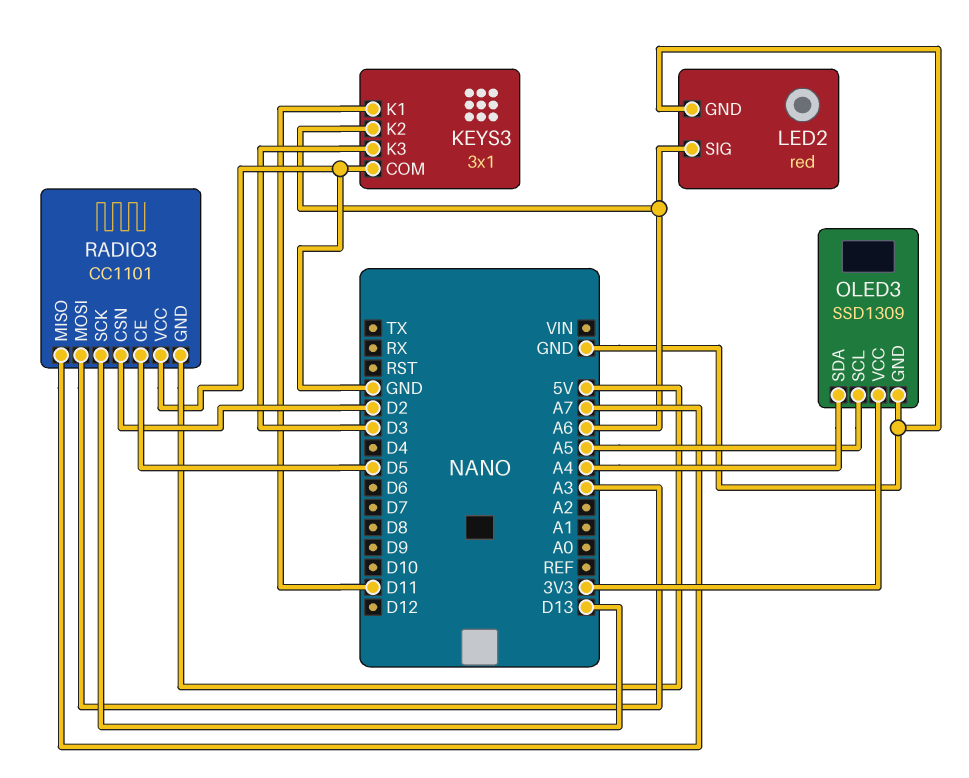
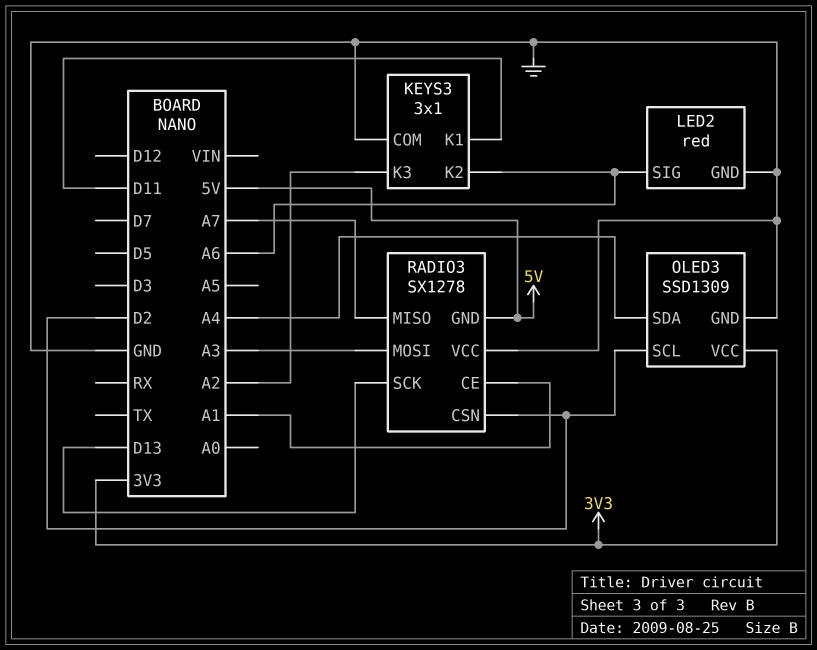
KEYS3 pin K3: D3 -> A2
OLED3 pin SCL: A5 -> D2
RADIO3: CC1101 -> SX1278
RADIO3 pin CE: D5 -> A1

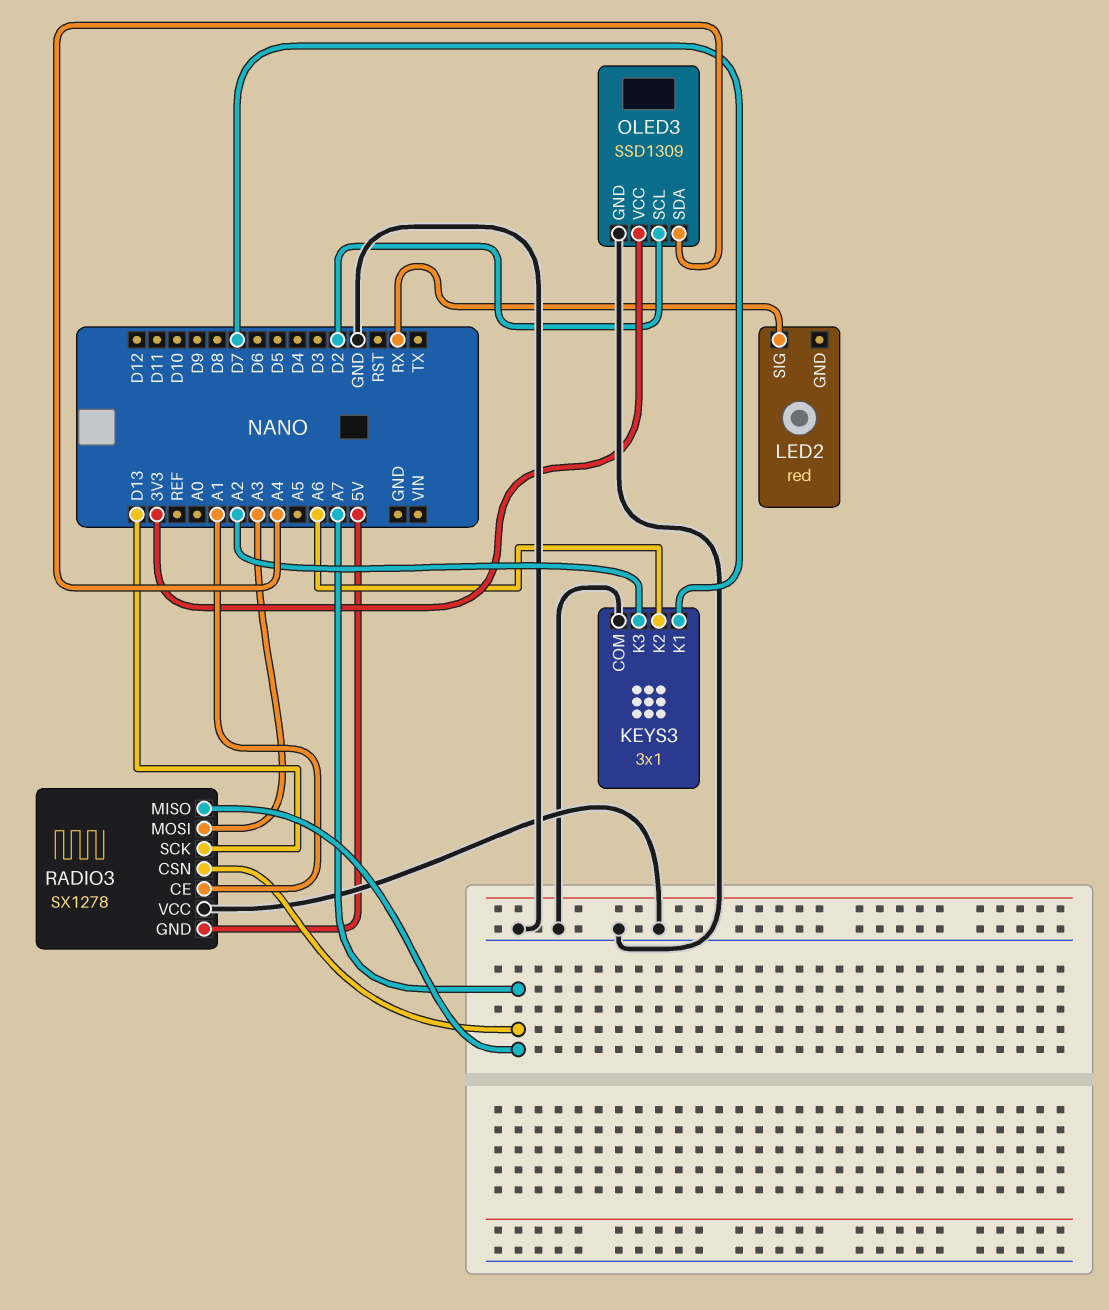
KEYS3 pin K1: D11 -> D7
LED2 pin GND: GND -> none
LED2 pin SIG: A6 -> RX
RADIO3 pin CSN: D2 -> A7

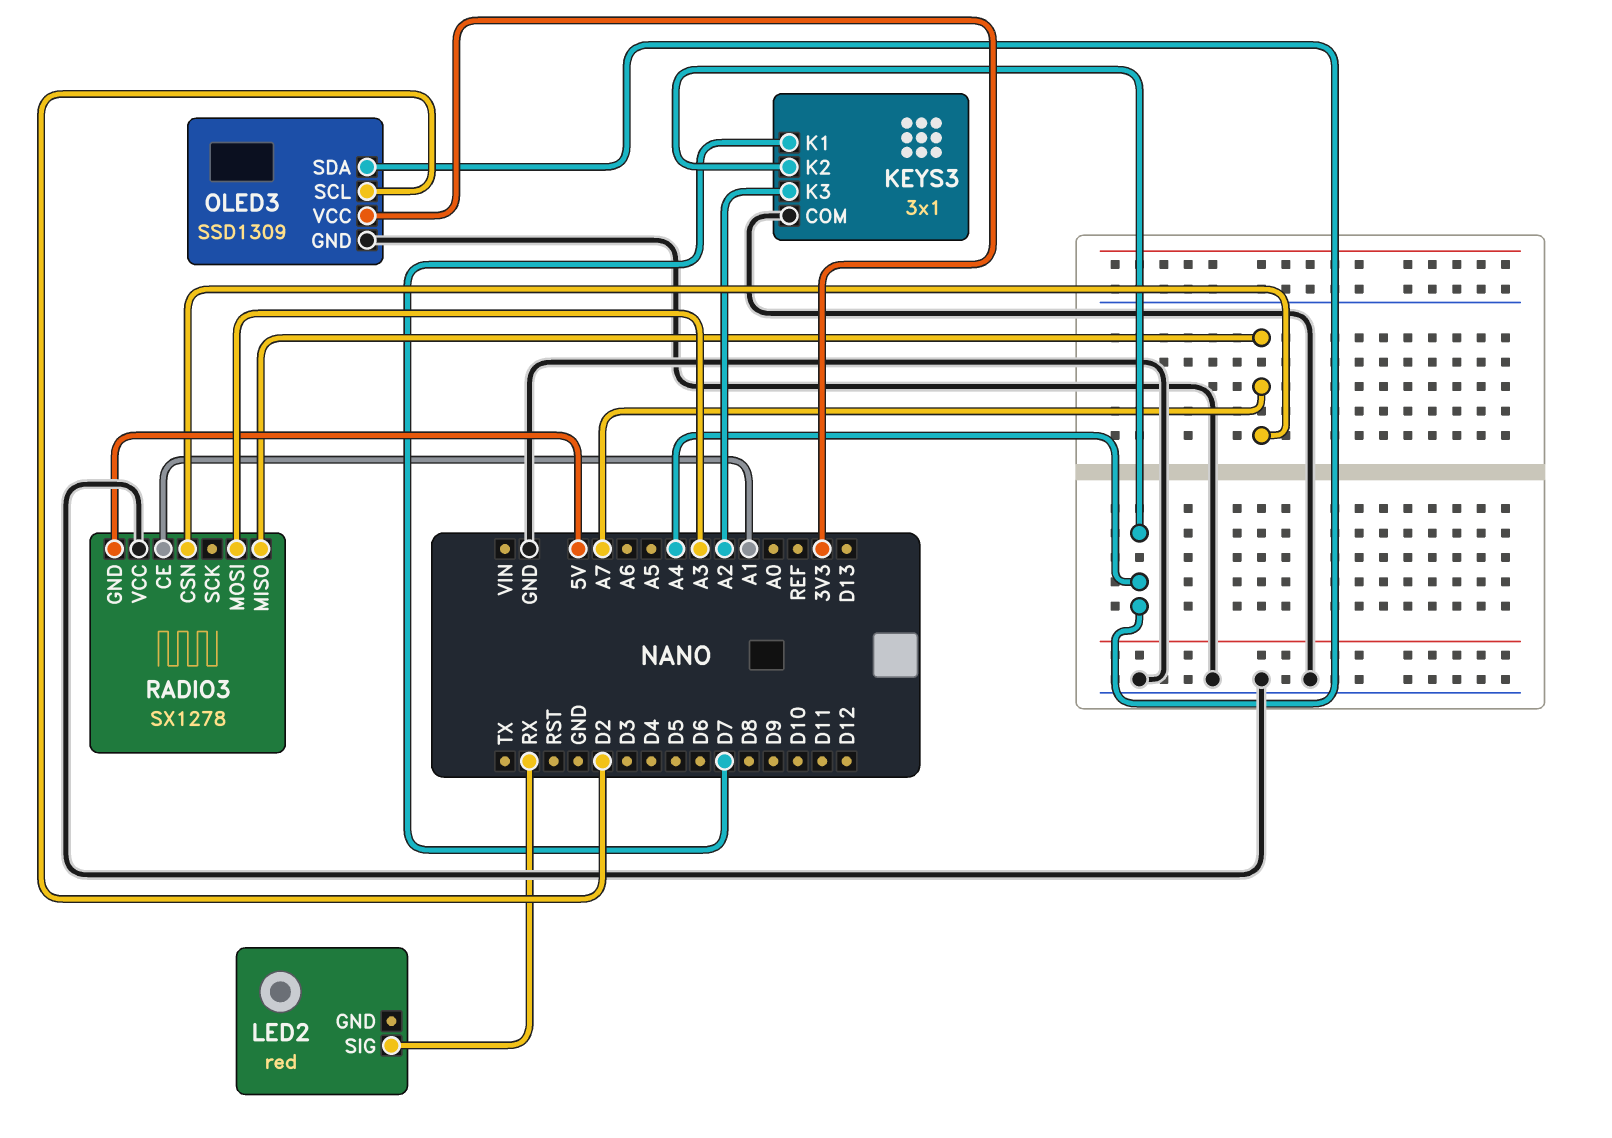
KEYS3 pin K2: A6 -> A4
RADIO3 pin SCK: D13 -> none

